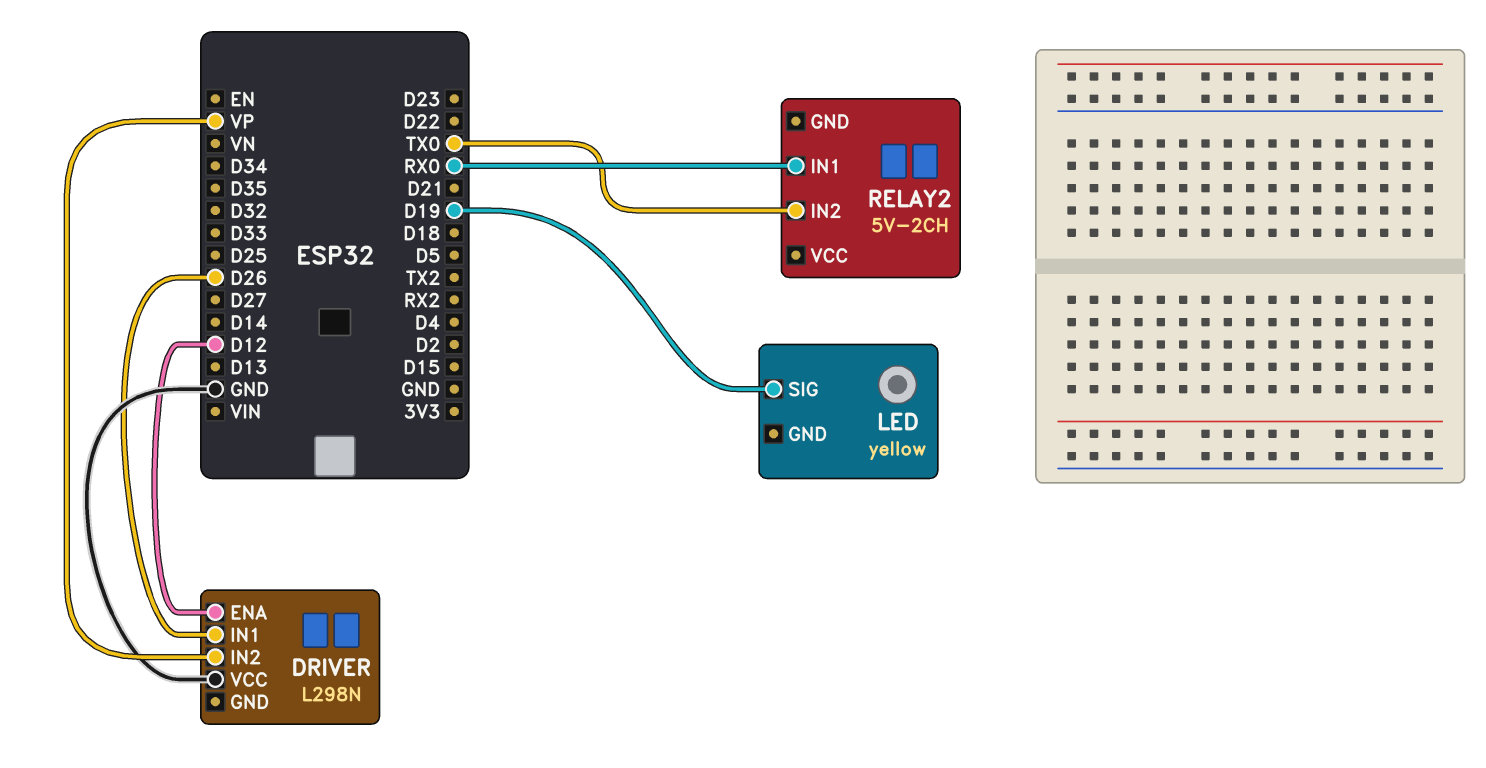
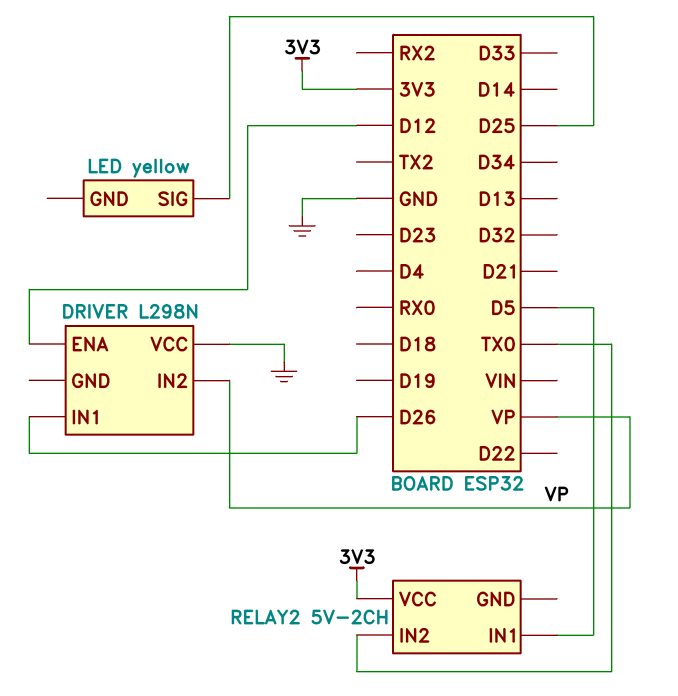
LED pin SIG: D19 -> D25
RELAY2 pin IN1: RX0 -> D5
RELAY2 pin VCC: none -> 3V3

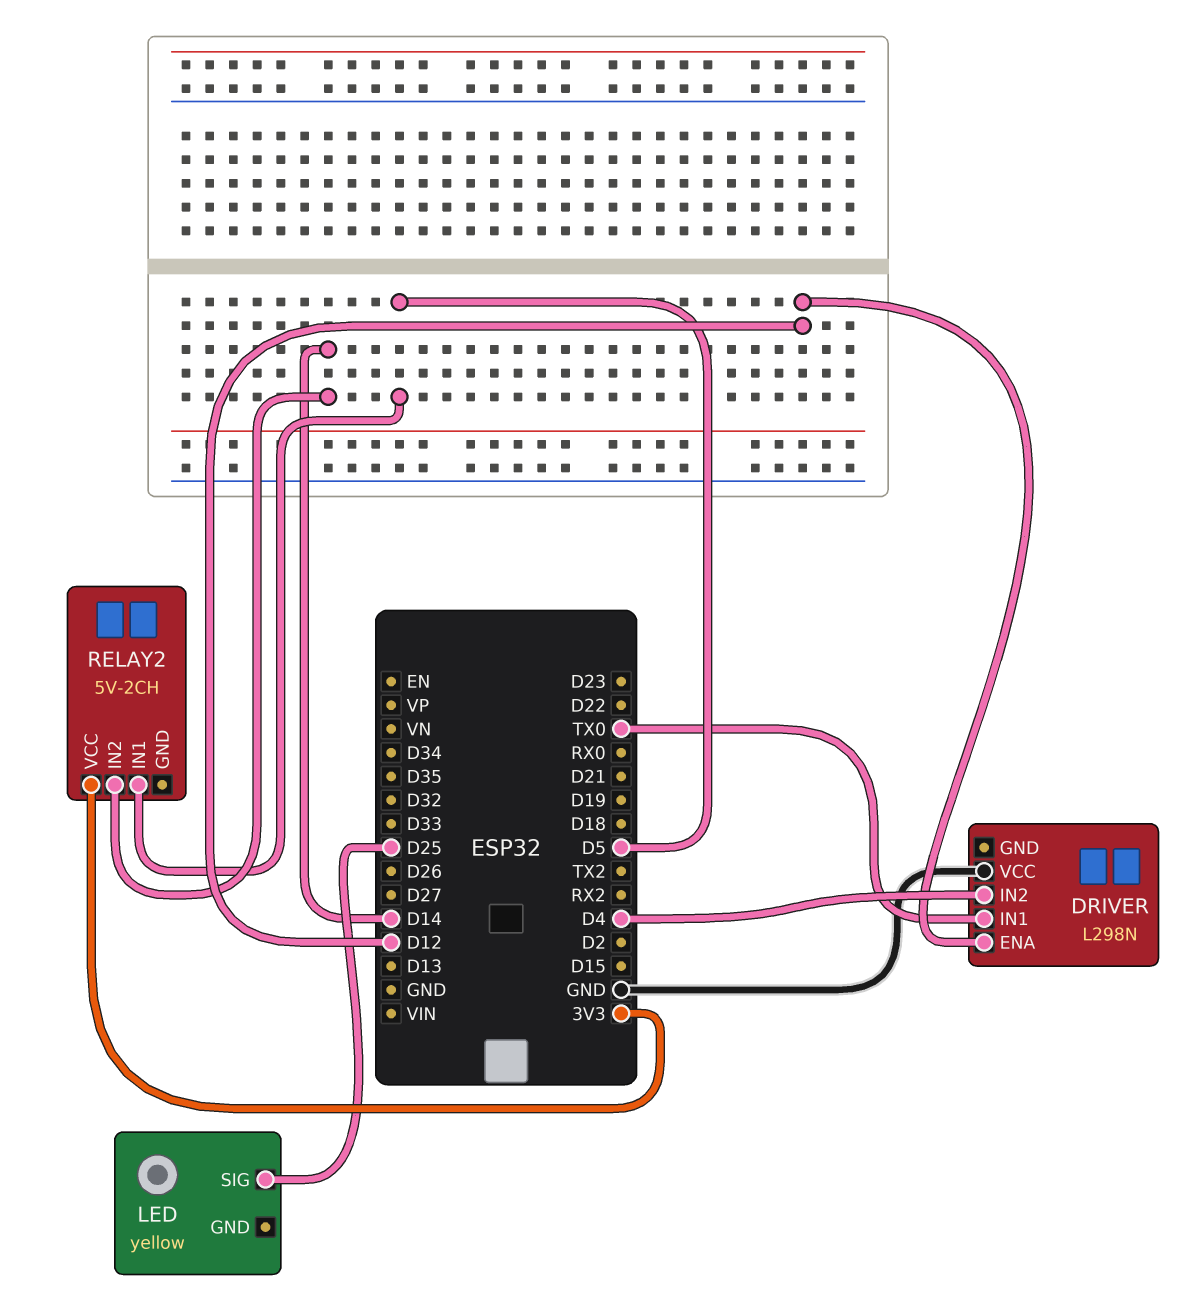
DRIVER pin IN1: D26 -> TX0
DRIVER pin IN2: VP -> D4
RELAY2 pin IN2: TX0 -> D14

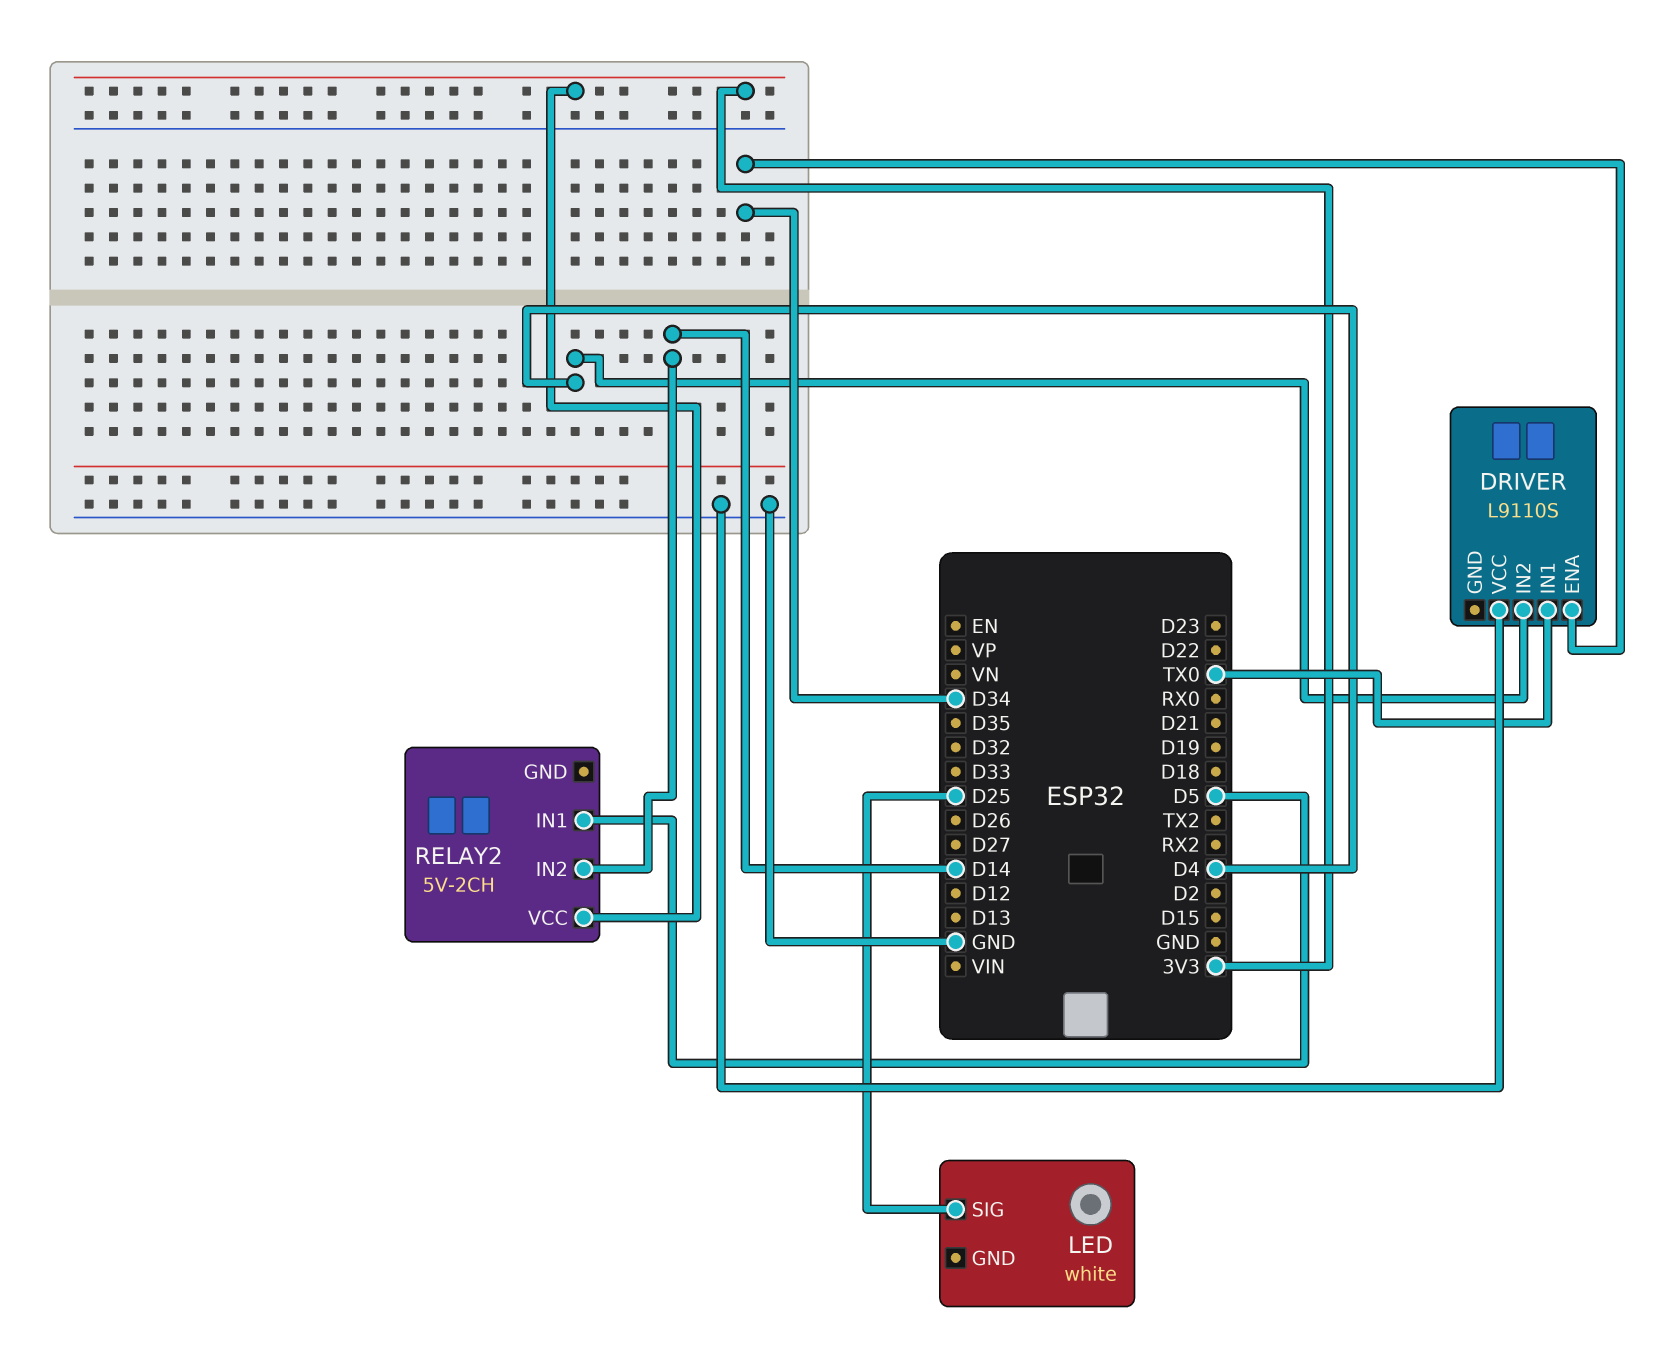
DRIVER: L298N -> L9110S
DRIVER pin ENA: D12 -> D34
LED: yellow -> white

